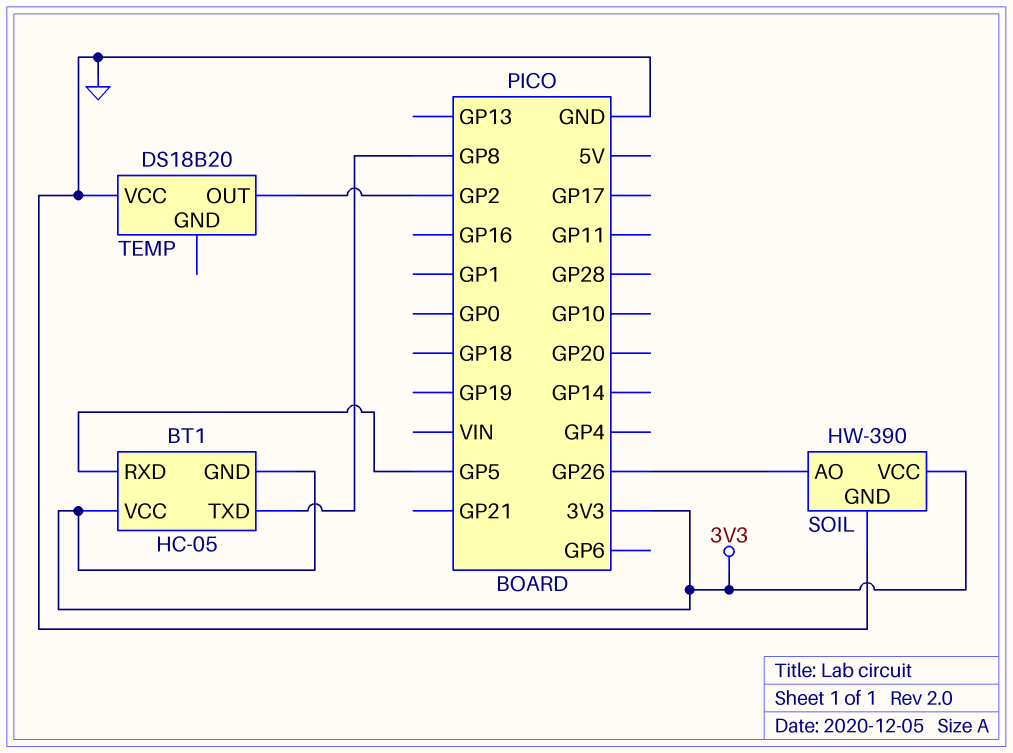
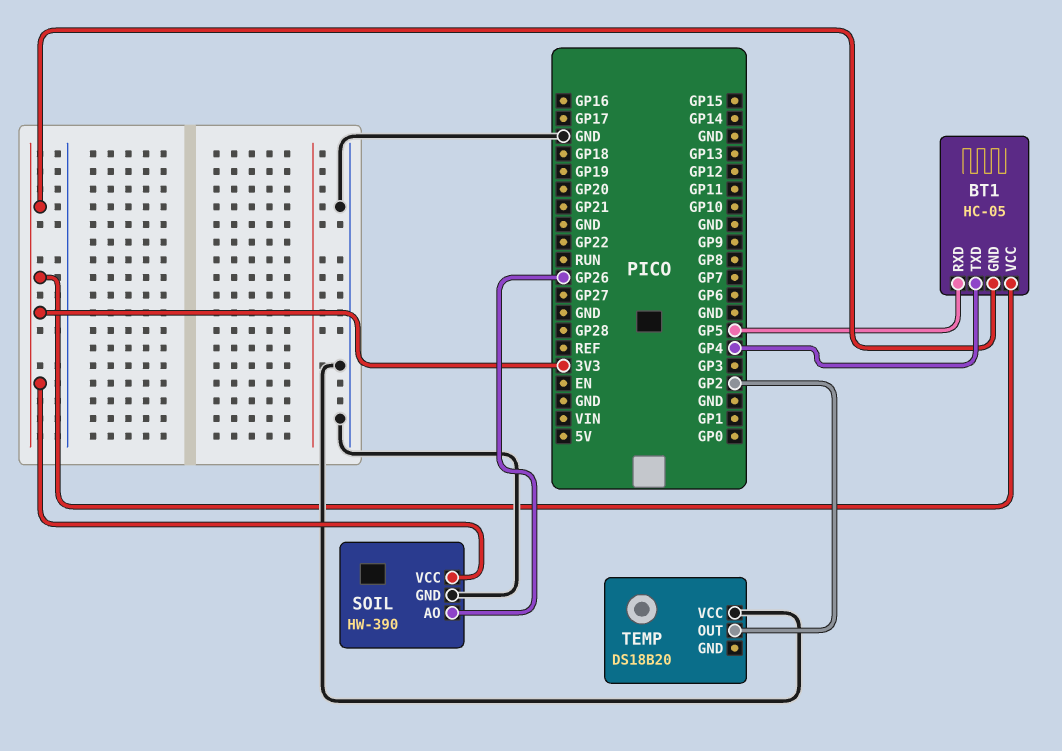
BT1 pin TXD: GP8 -> GP4

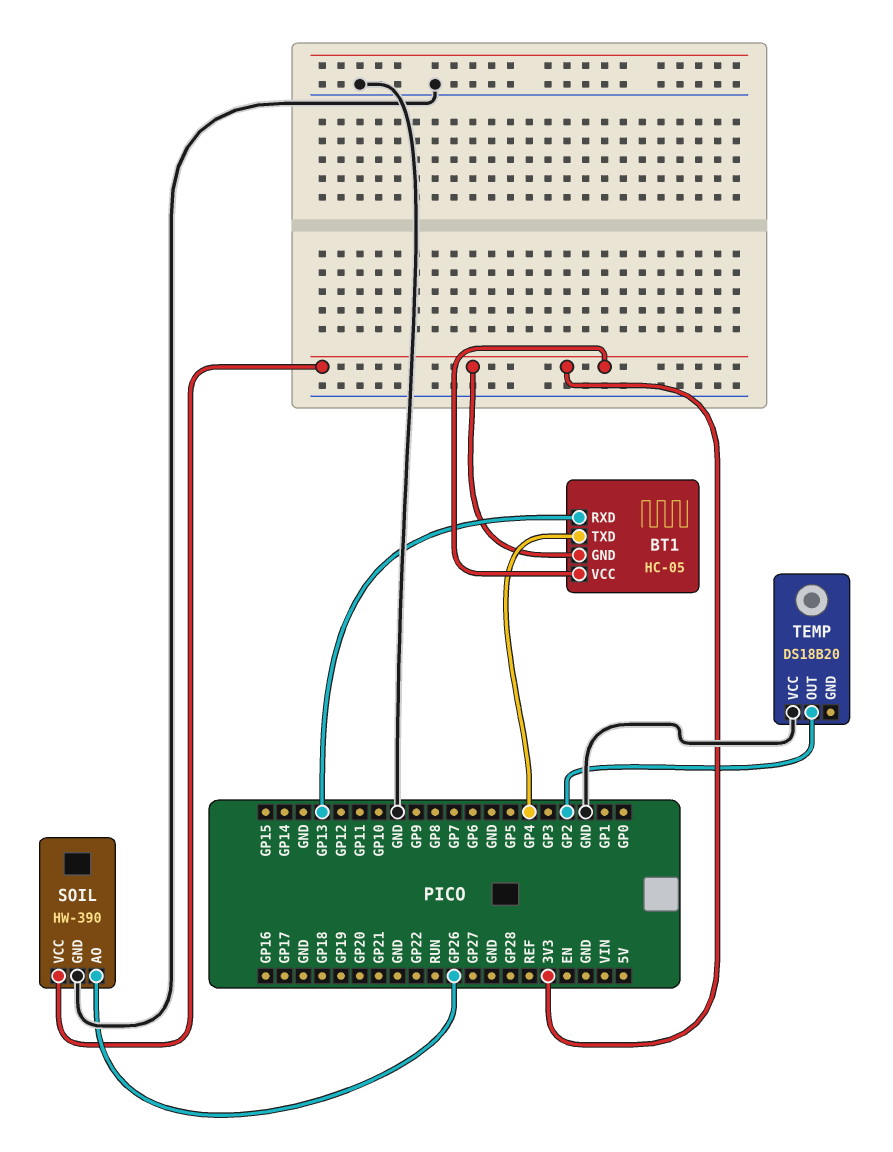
BT1 pin RXD: GP5 -> GP13

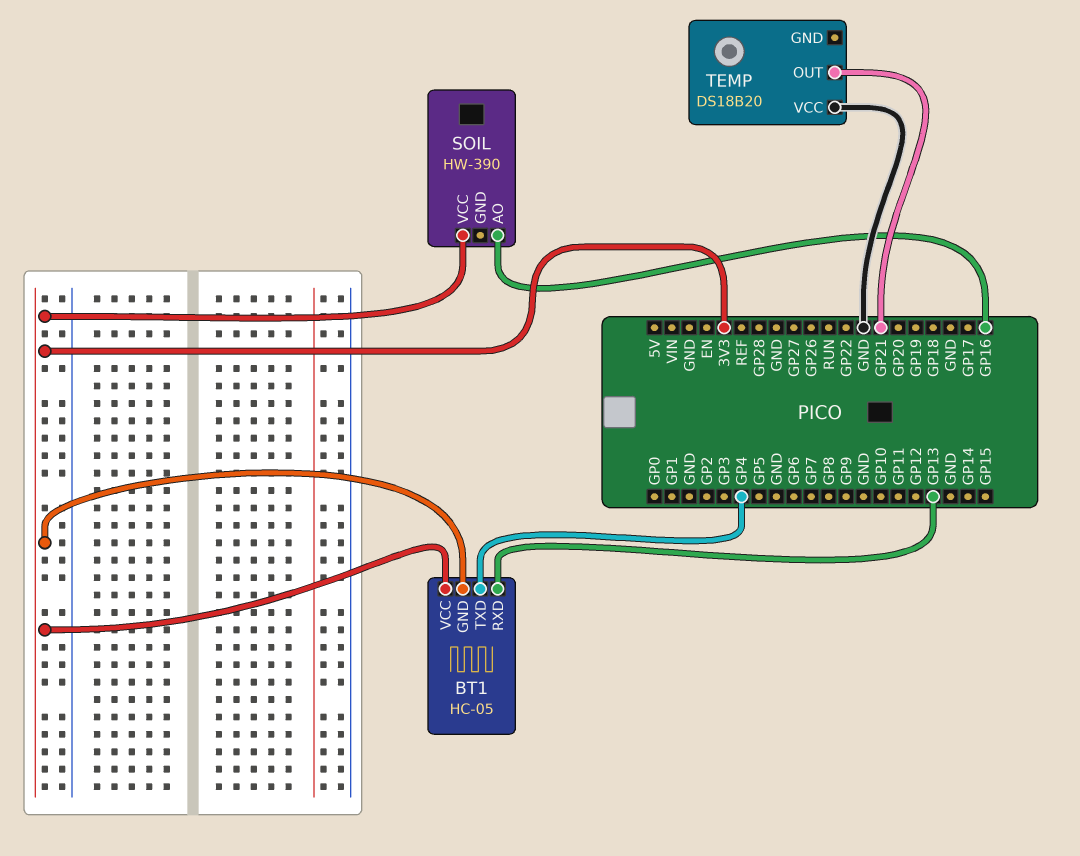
SOIL pin AO: GP26 -> GP16
SOIL pin GND: GND -> none
TEMP pin OUT: GP2 -> GP21

